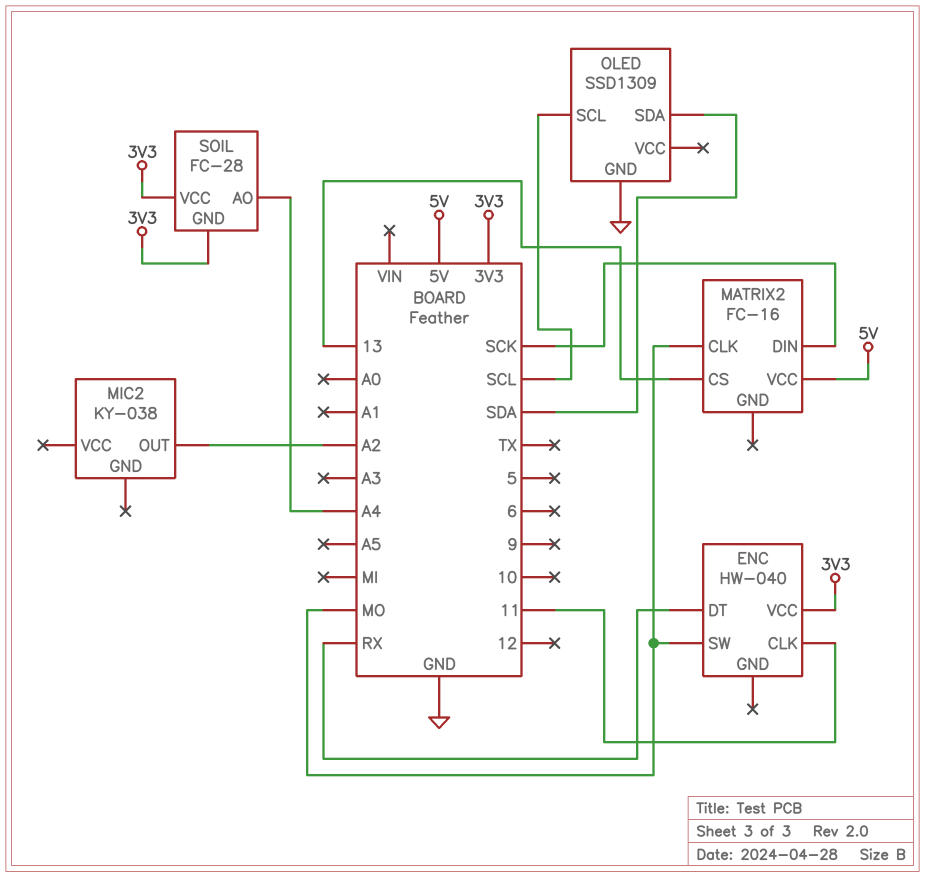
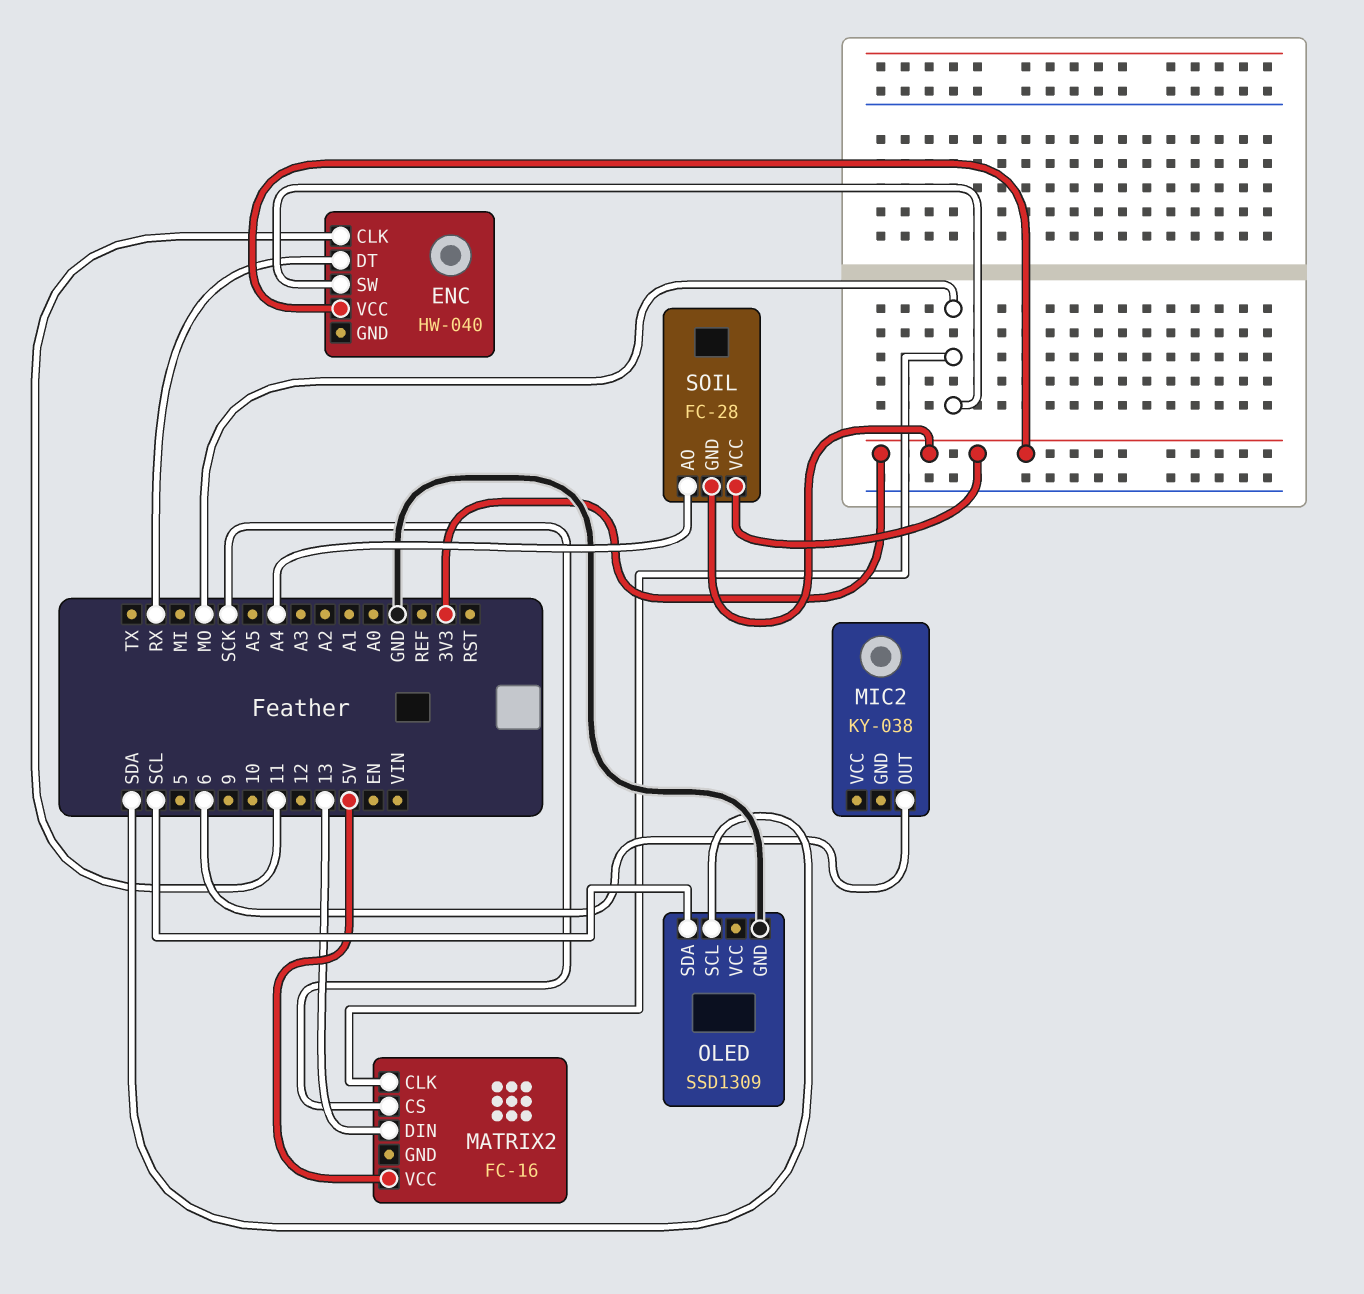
MATRIX2 pin CS: 13 -> SCK
MATRIX2 pin DIN: SCK -> 13
MIC2 pin OUT: A2 -> 6
OLED pin SCL: SCL -> SDA
OLED pin SDA: SDA -> SCL

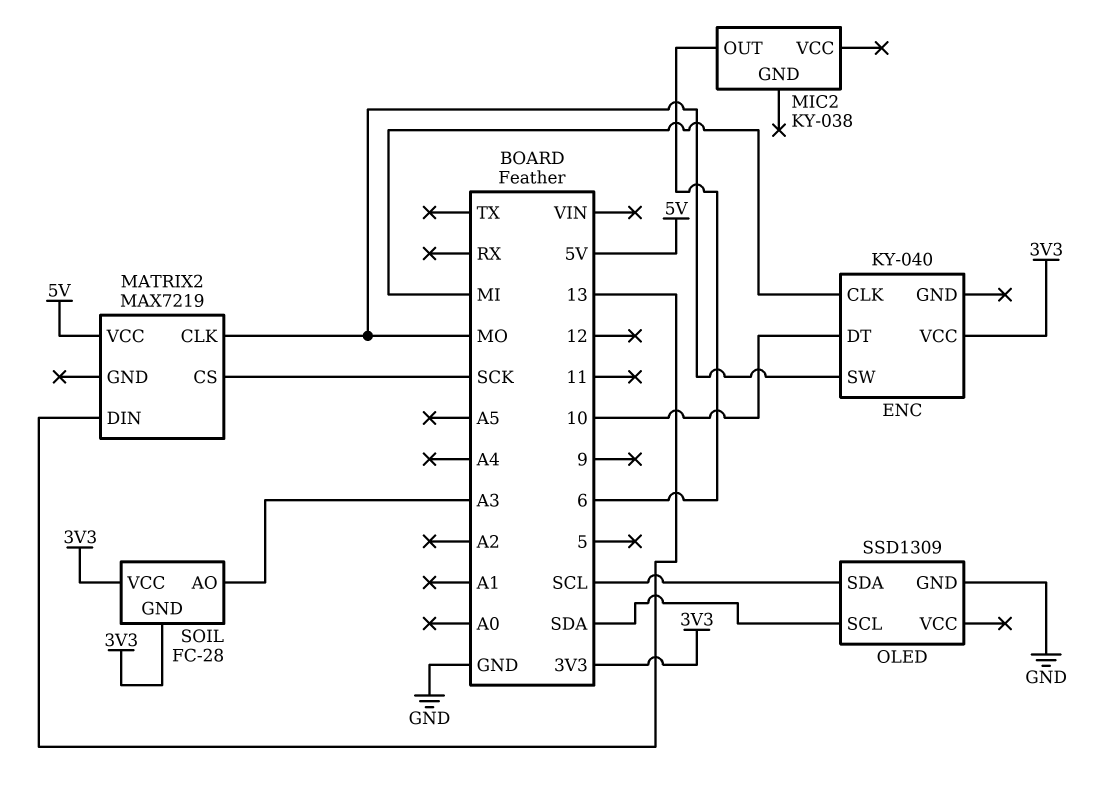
ENC: HW-040 -> KY-040
ENC pin CLK: 11 -> MI
ENC pin DT: RX -> 10
MATRIX2: FC-16 -> MAX7219
SOIL pin AO: A4 -> A3

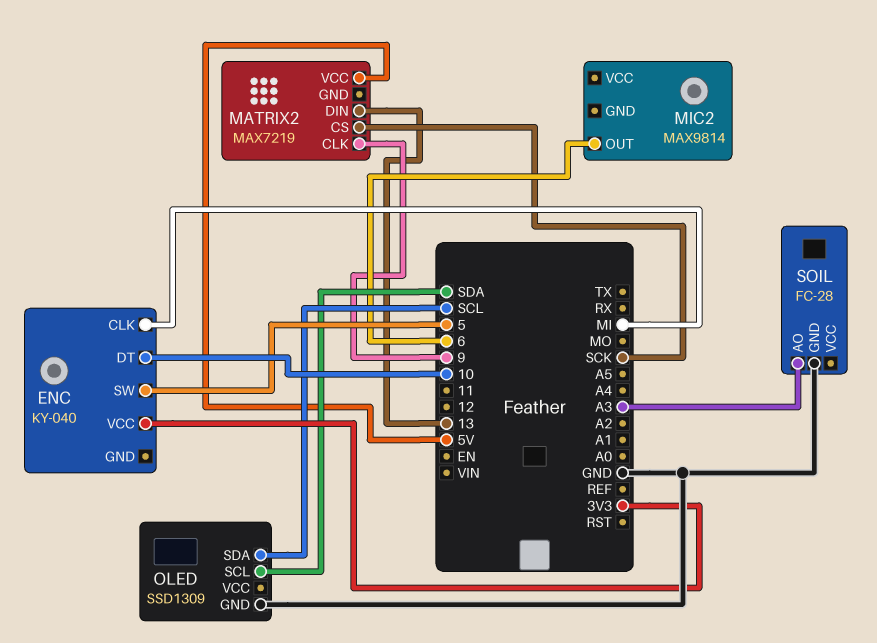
ENC pin SW: MO -> 5
MATRIX2 pin CLK: MO -> 9
MIC2: KY-038 -> MAX9814
SOIL pin GND: 3V3 -> GND
SOIL pin VCC: 3V3 -> none

